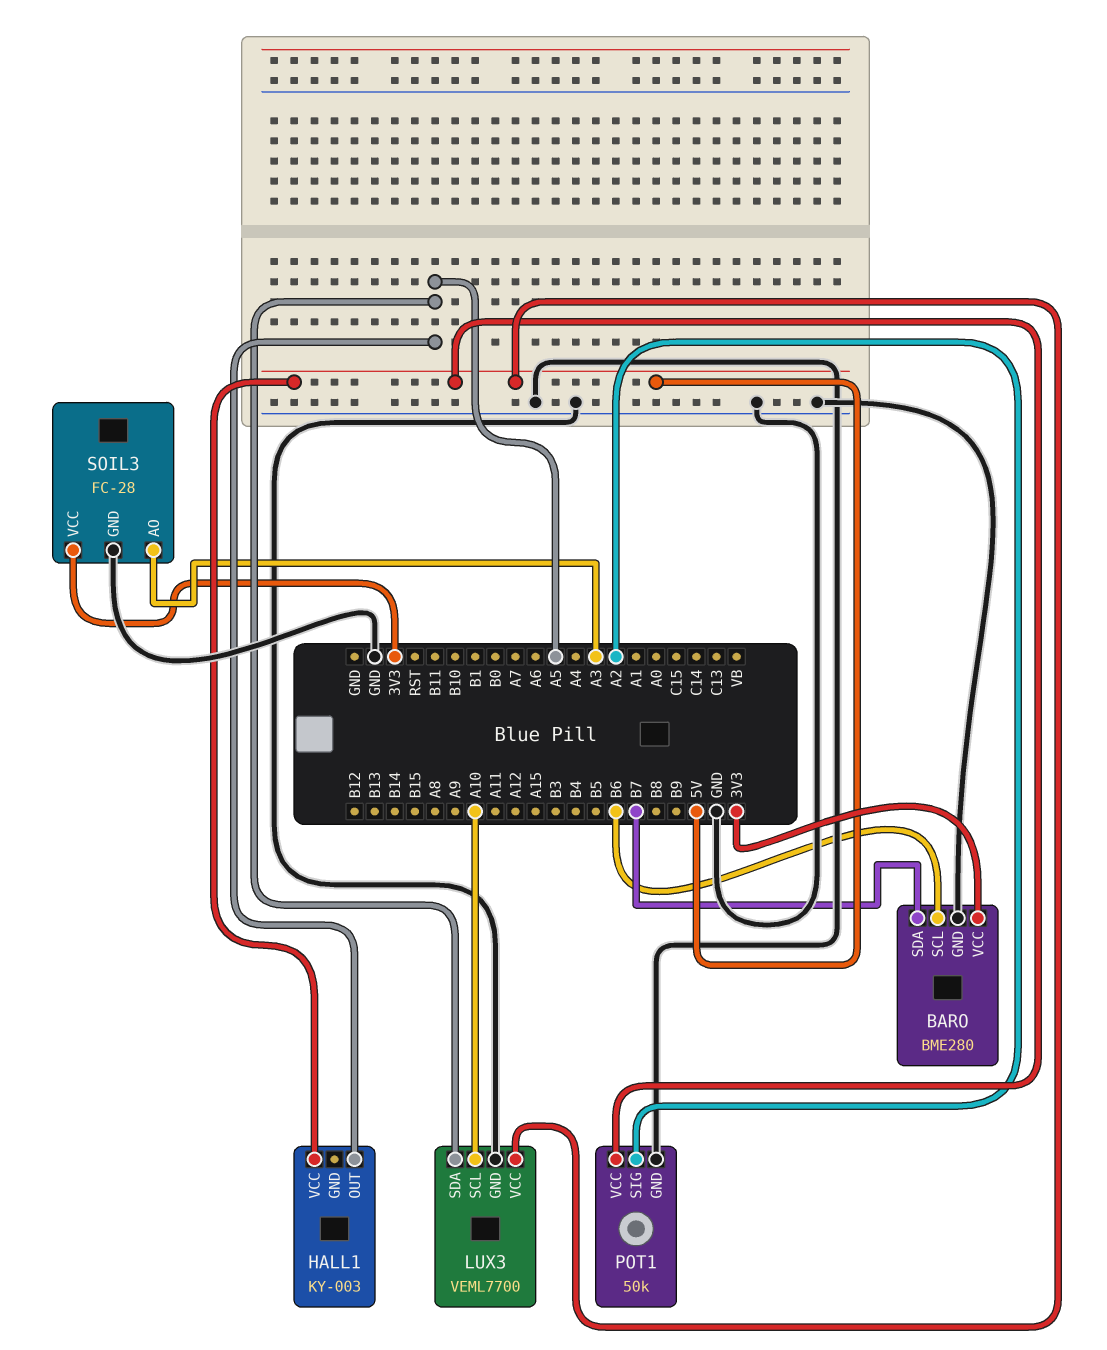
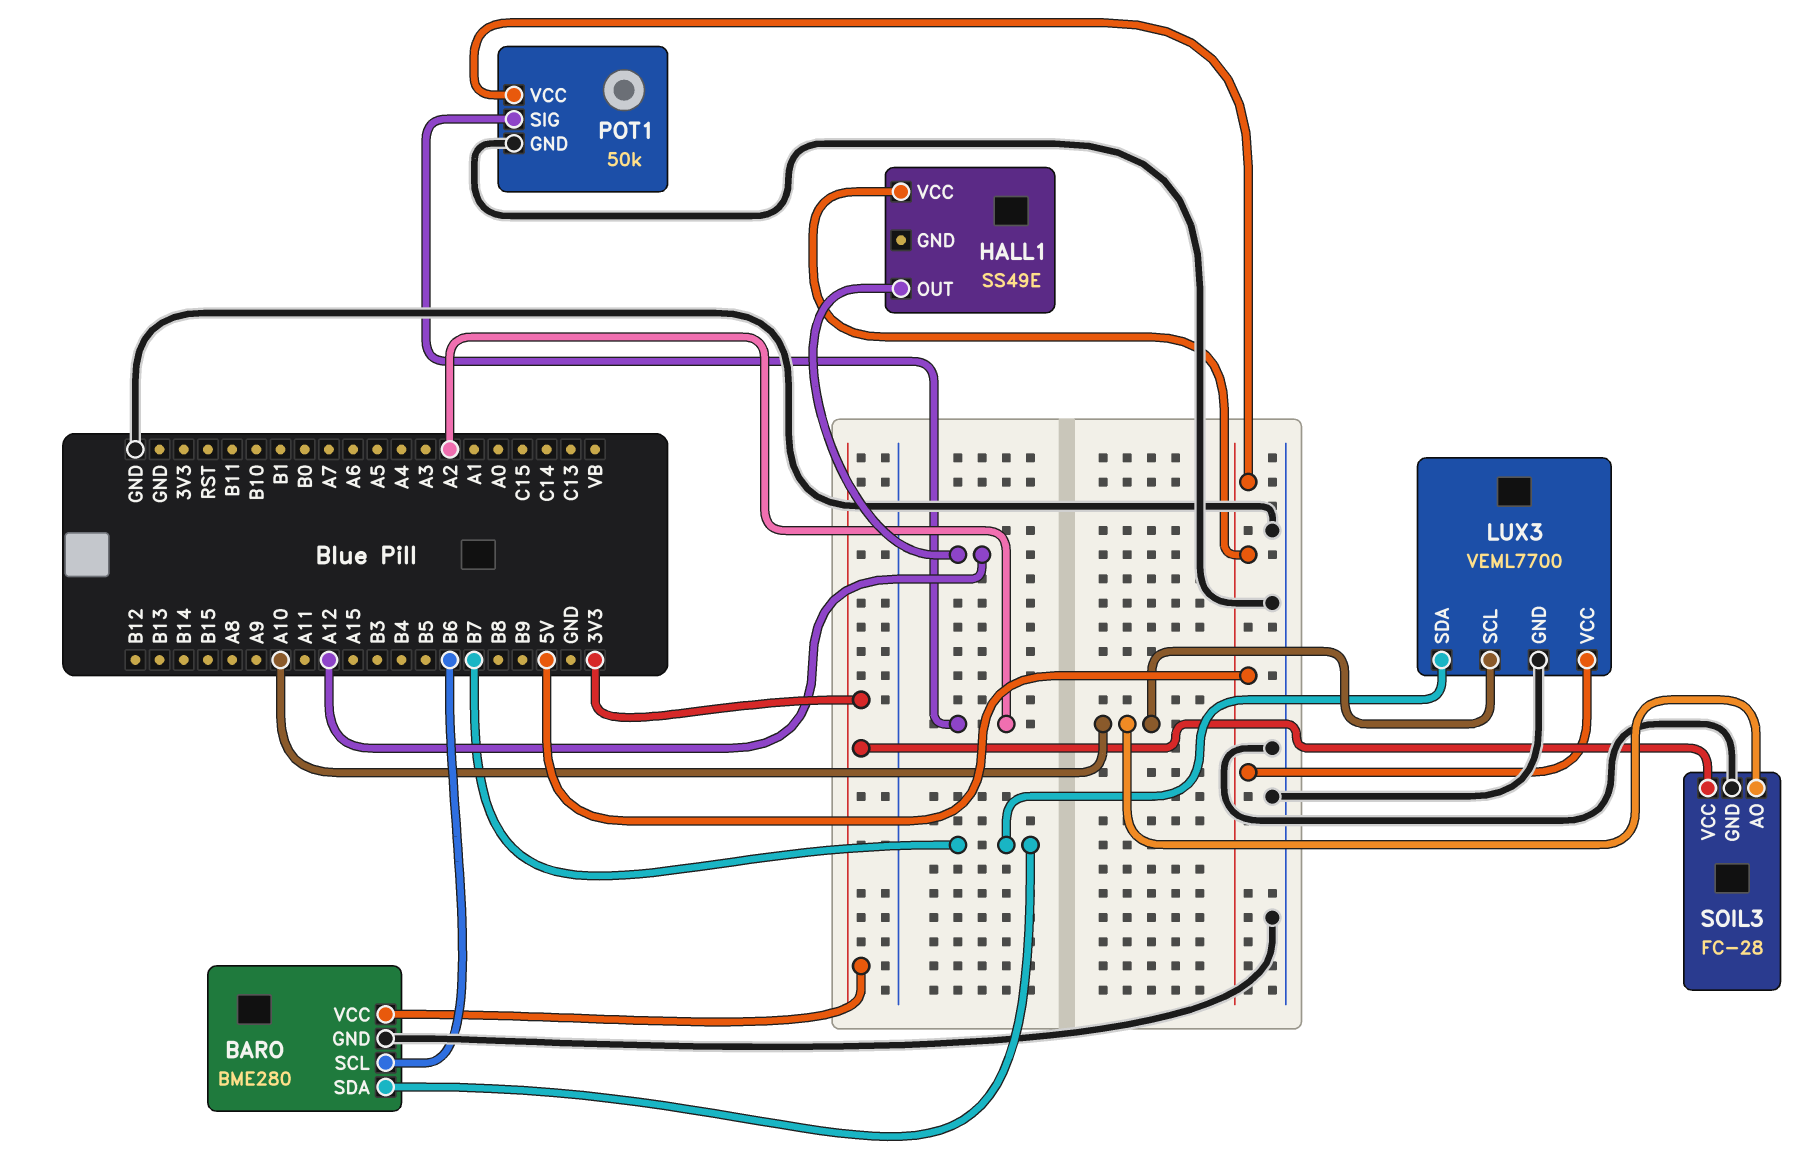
HALL1: KY-003 -> SS49E
HALL1 pin OUT: A5 -> A12
LUX3 pin SDA: A5 -> B7
SOIL3 pin AO: A3 -> A10

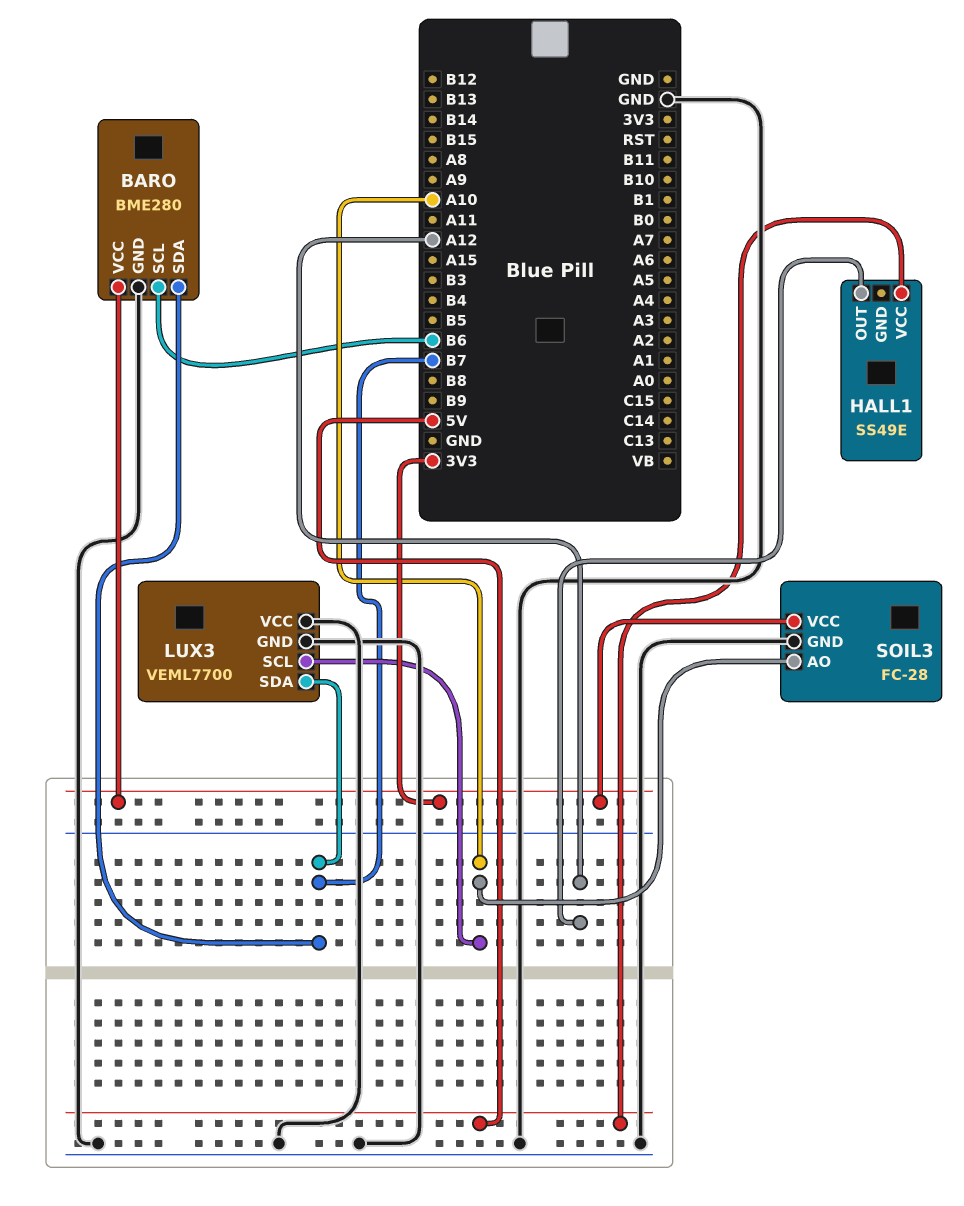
LUX3 pin VCC: 5V -> GND
POT1: 50k -> none
POT1 pin GND: GND -> none
POT1 pin SIG: A2 -> none
POT1 pin VCC: 5V -> none

